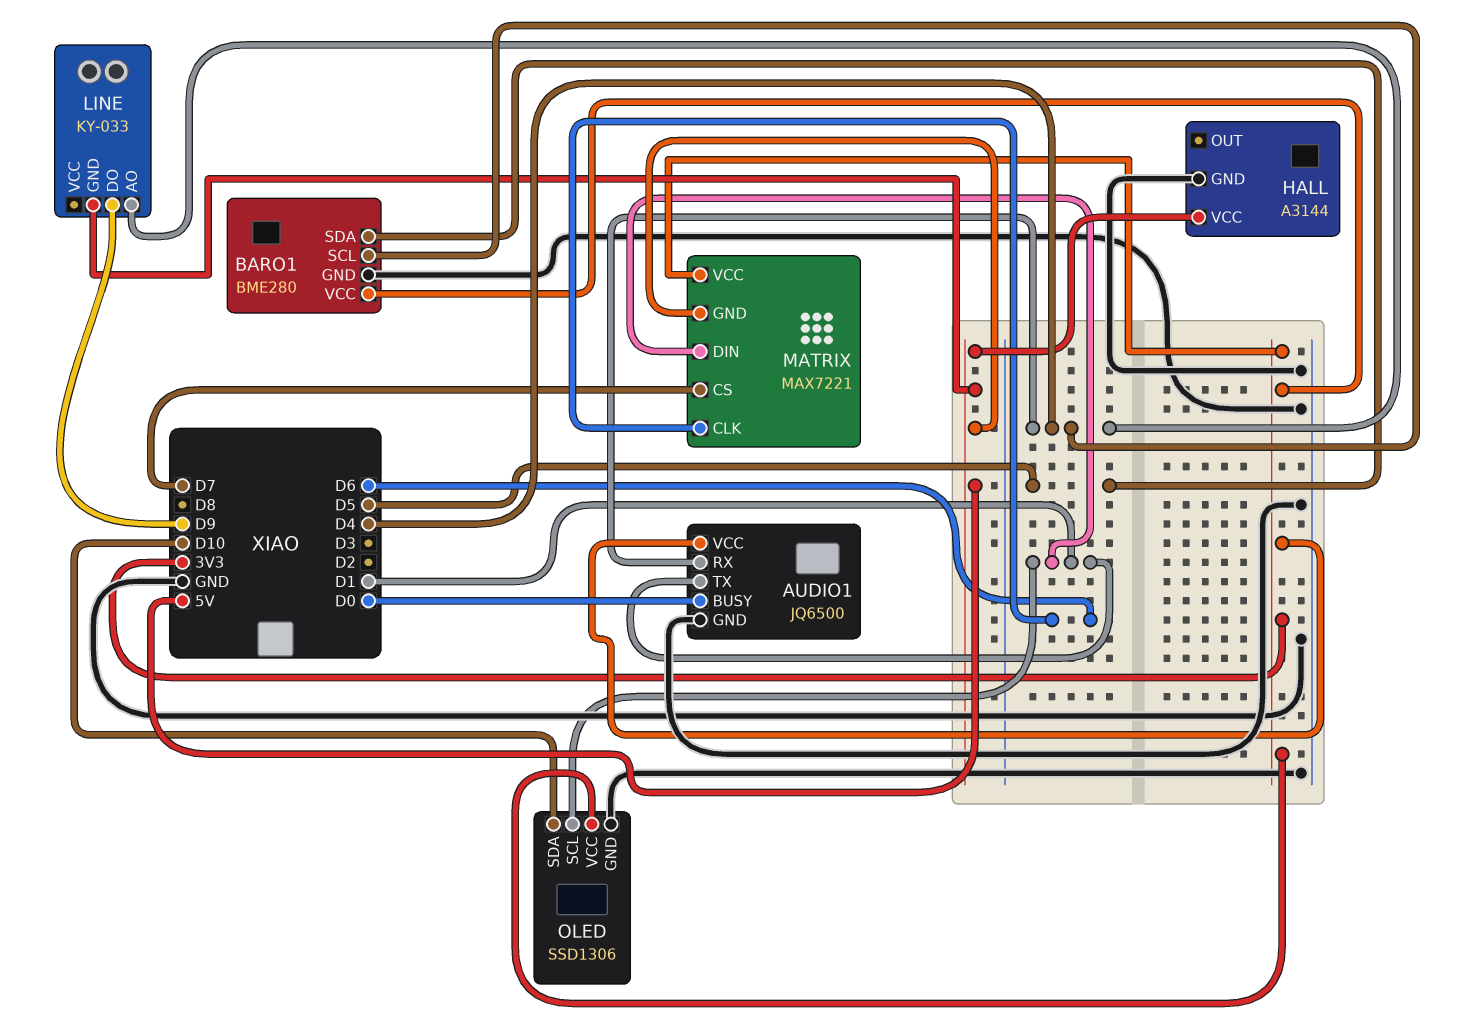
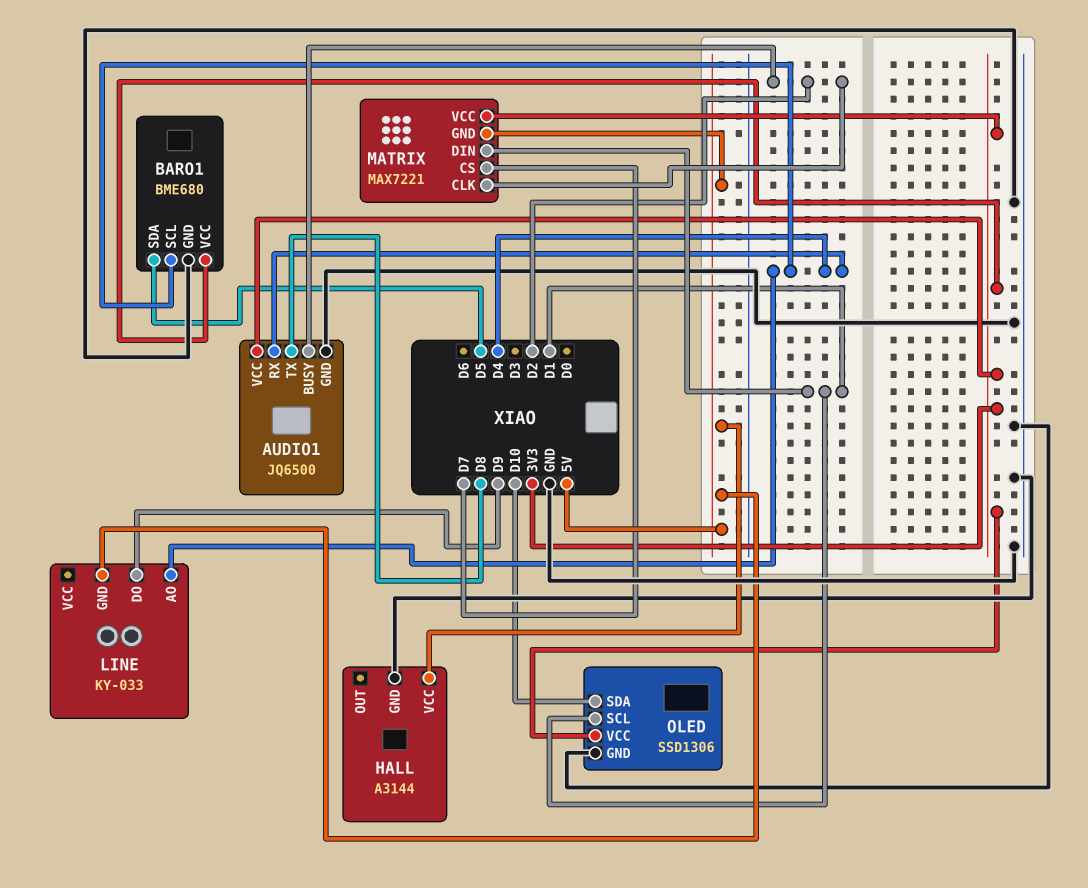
AUDIO1 pin BUSY: D0 -> D2
AUDIO1 pin TX: D1 -> D8
BARO1: BME280 -> BME680
MATRIX pin CLK: D6 -> D2

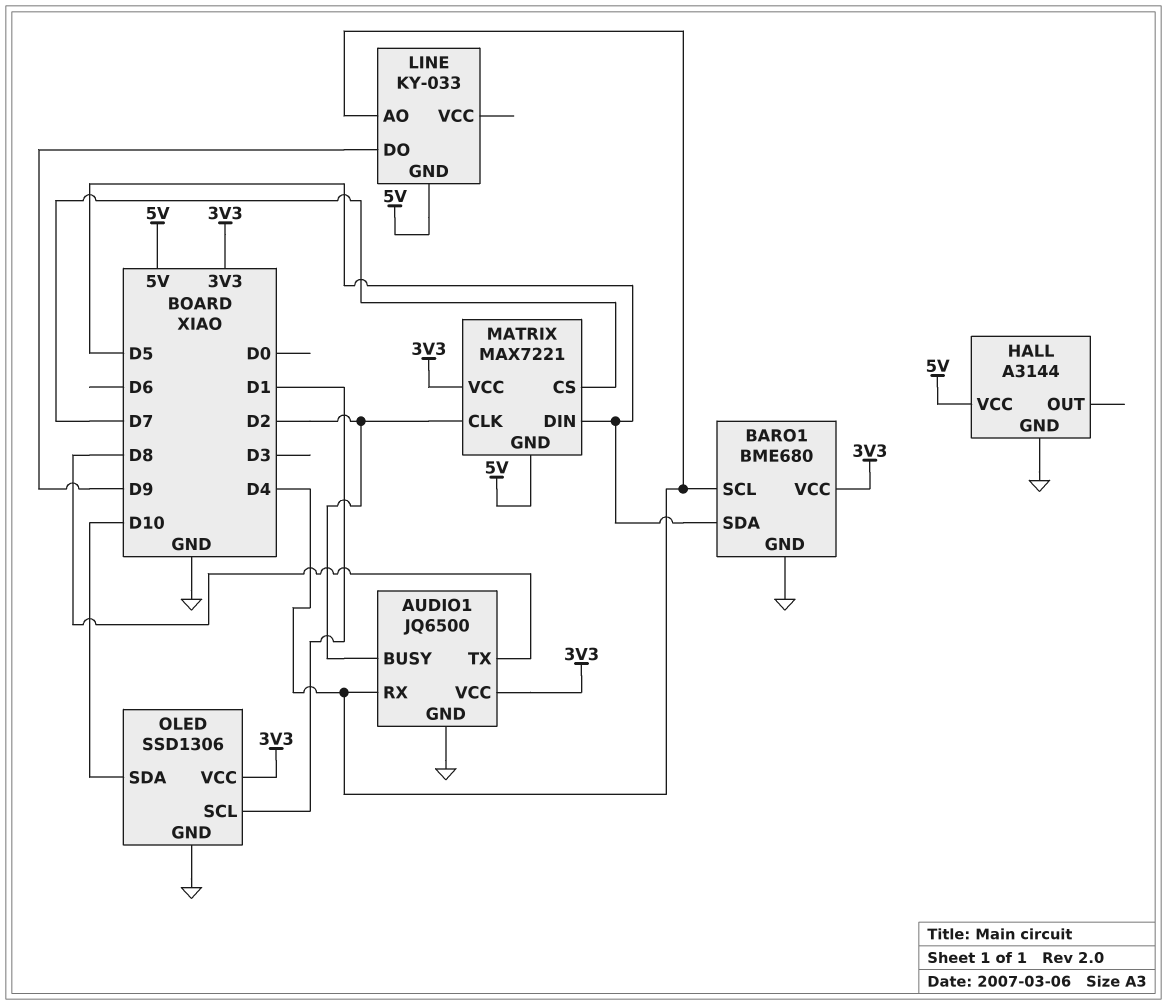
MATRIX pin DIN: D1 -> D5

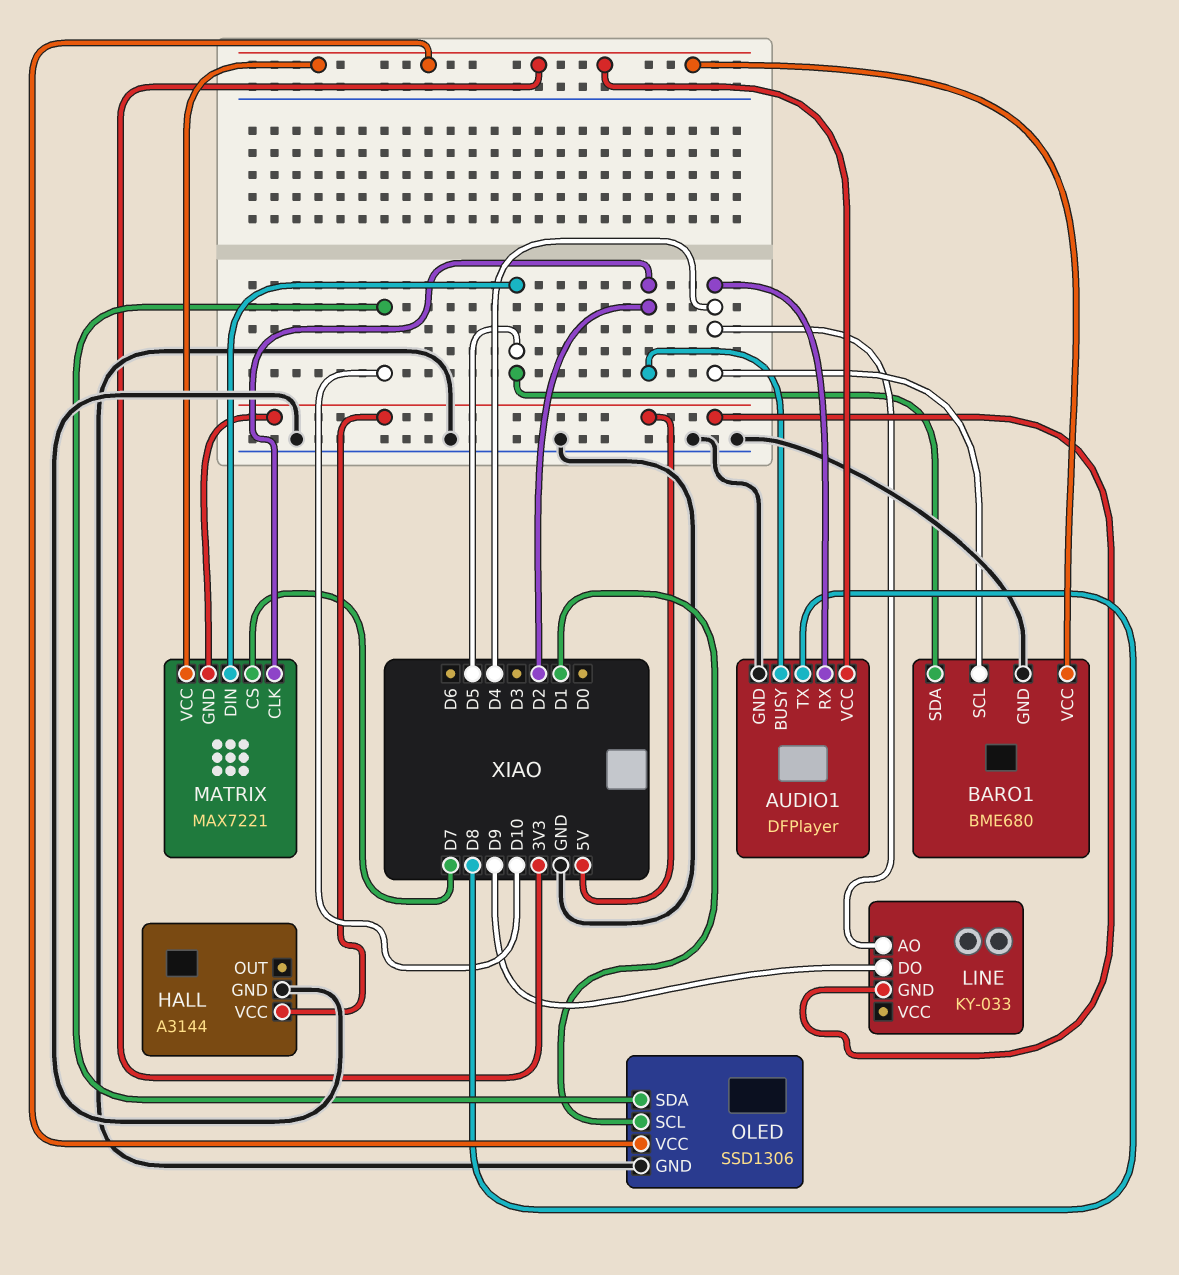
AUDIO1: JQ6500 -> DFPlayer

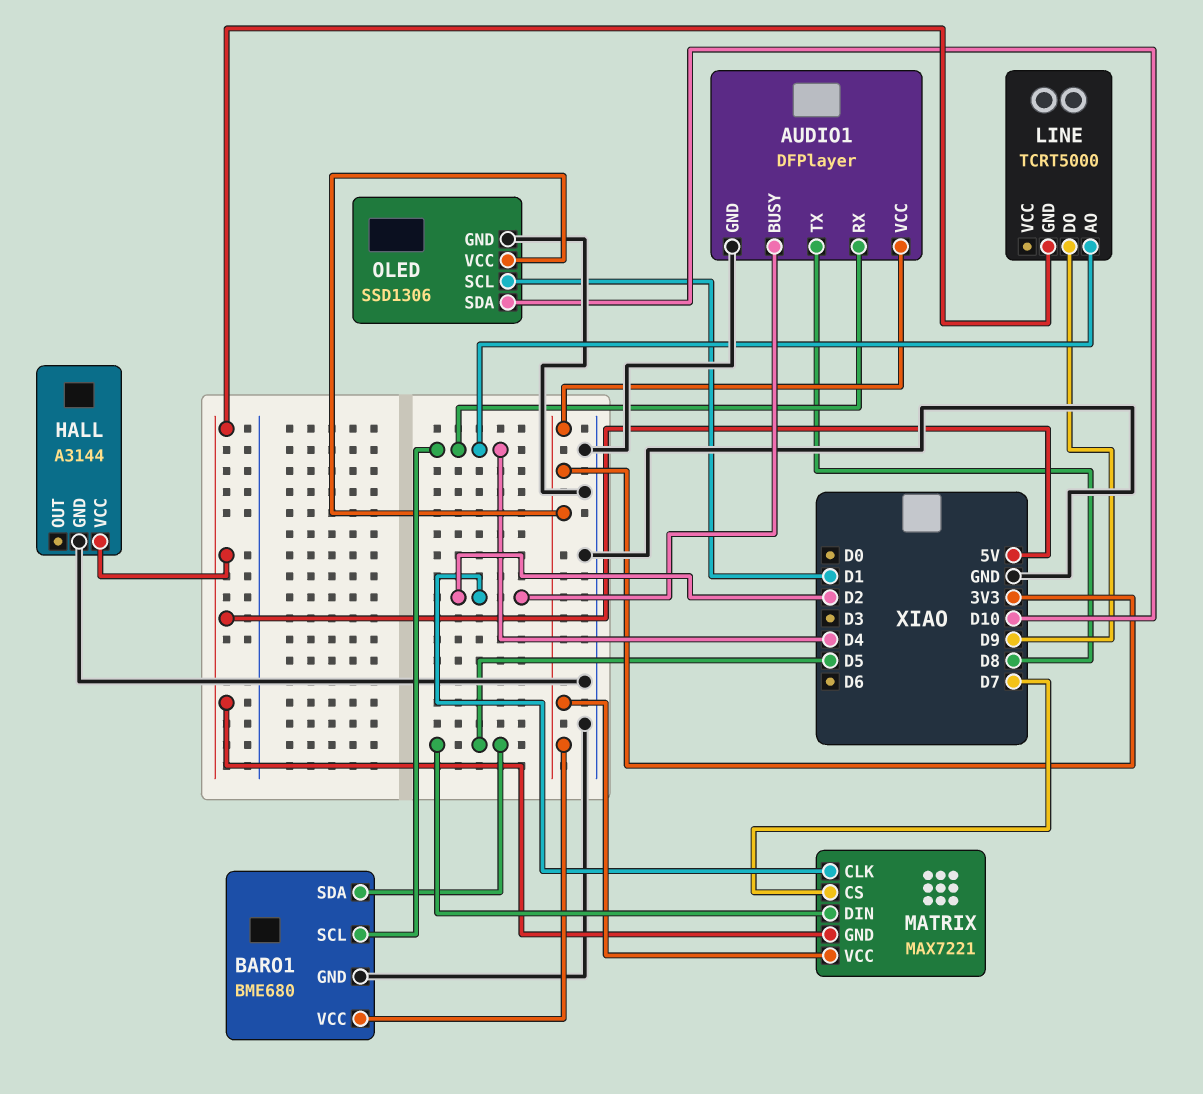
LINE: KY-033 -> TCRT5000

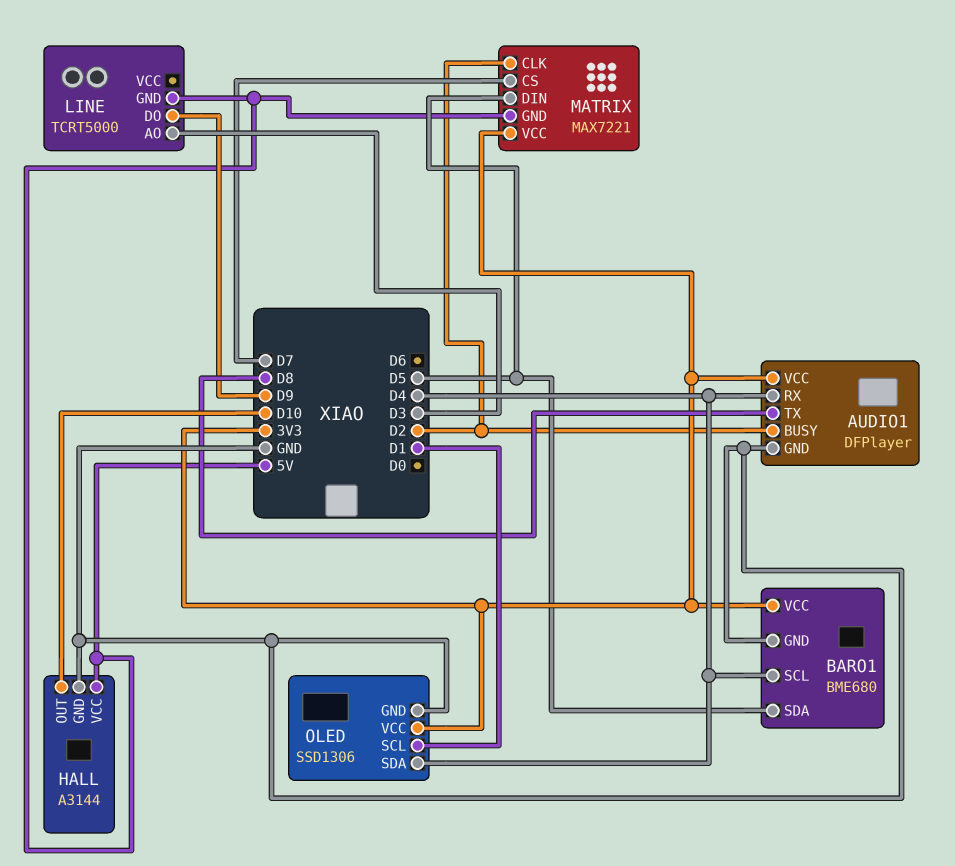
HALL pin OUT: none -> D10
LINE pin AO: D4 -> D3
OLED pin SDA: D10 -> D4

